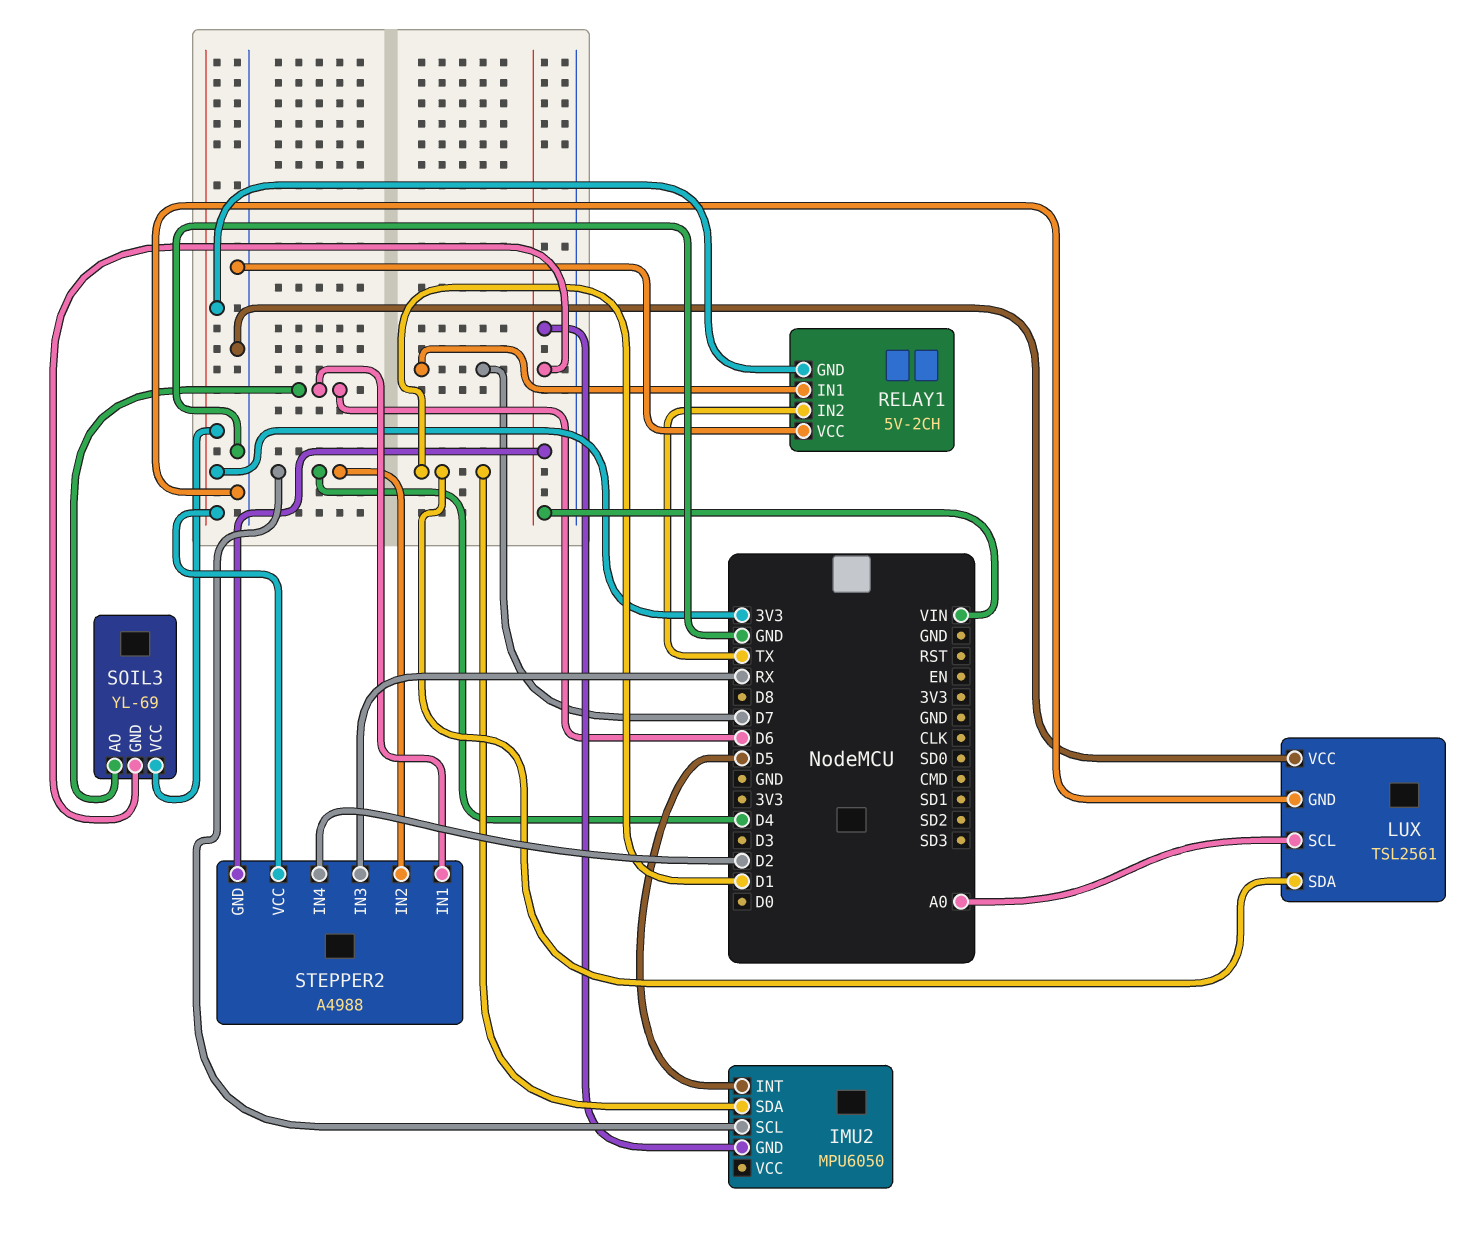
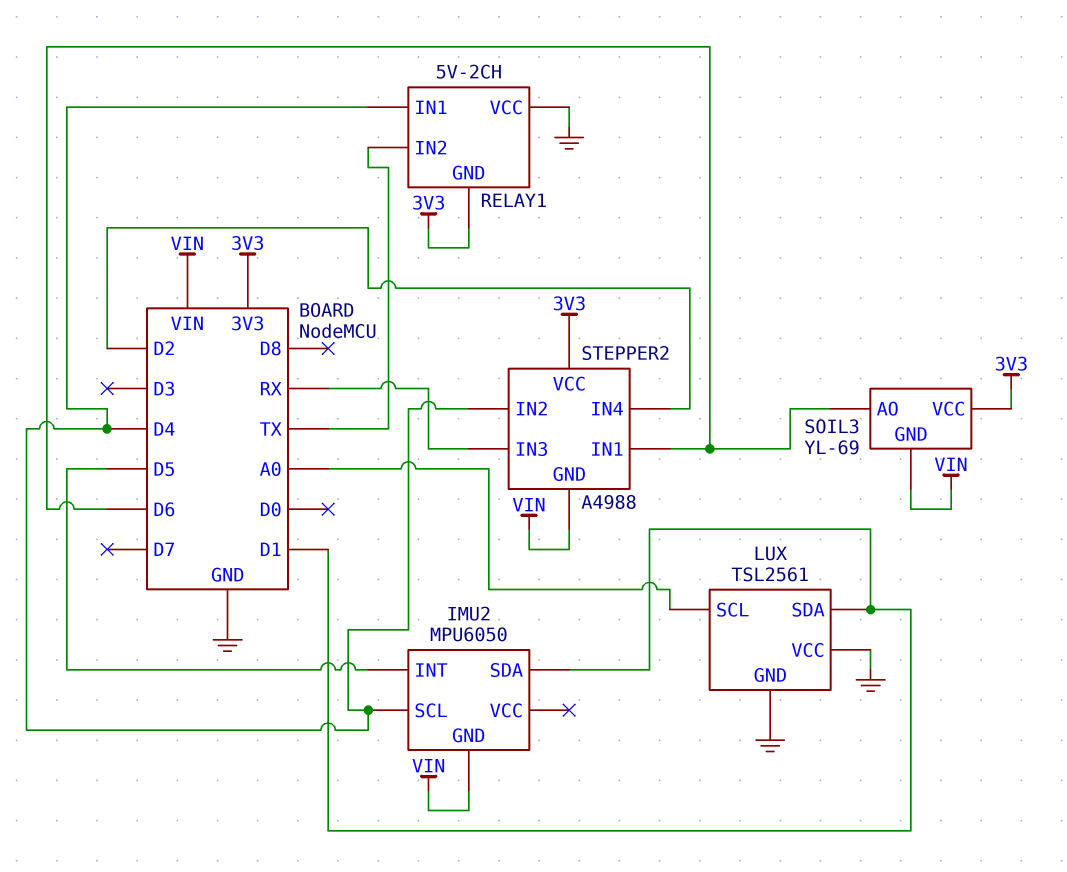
RELAY1 pin IN1: D7 -> D4

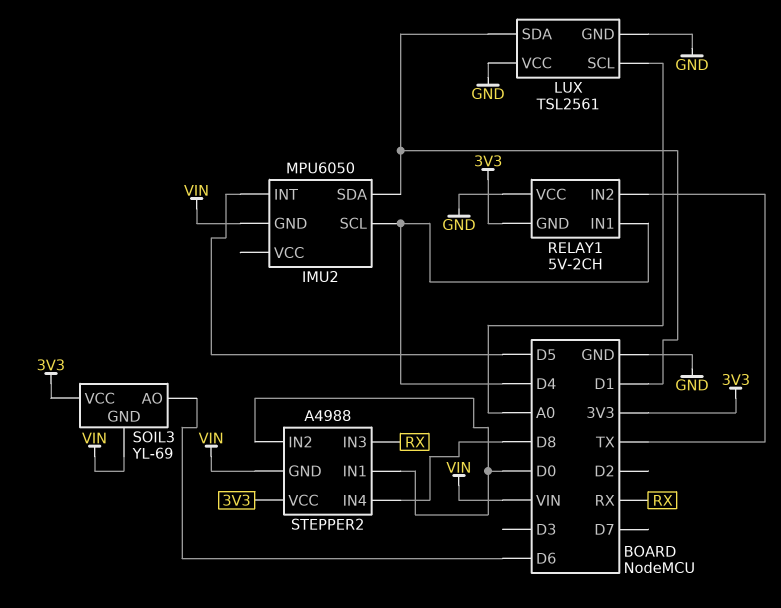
STEPPER2 pin IN1: D6 -> D0
STEPPER2 pin IN2: D4 -> D0
STEPPER2 pin IN4: D2 -> D8

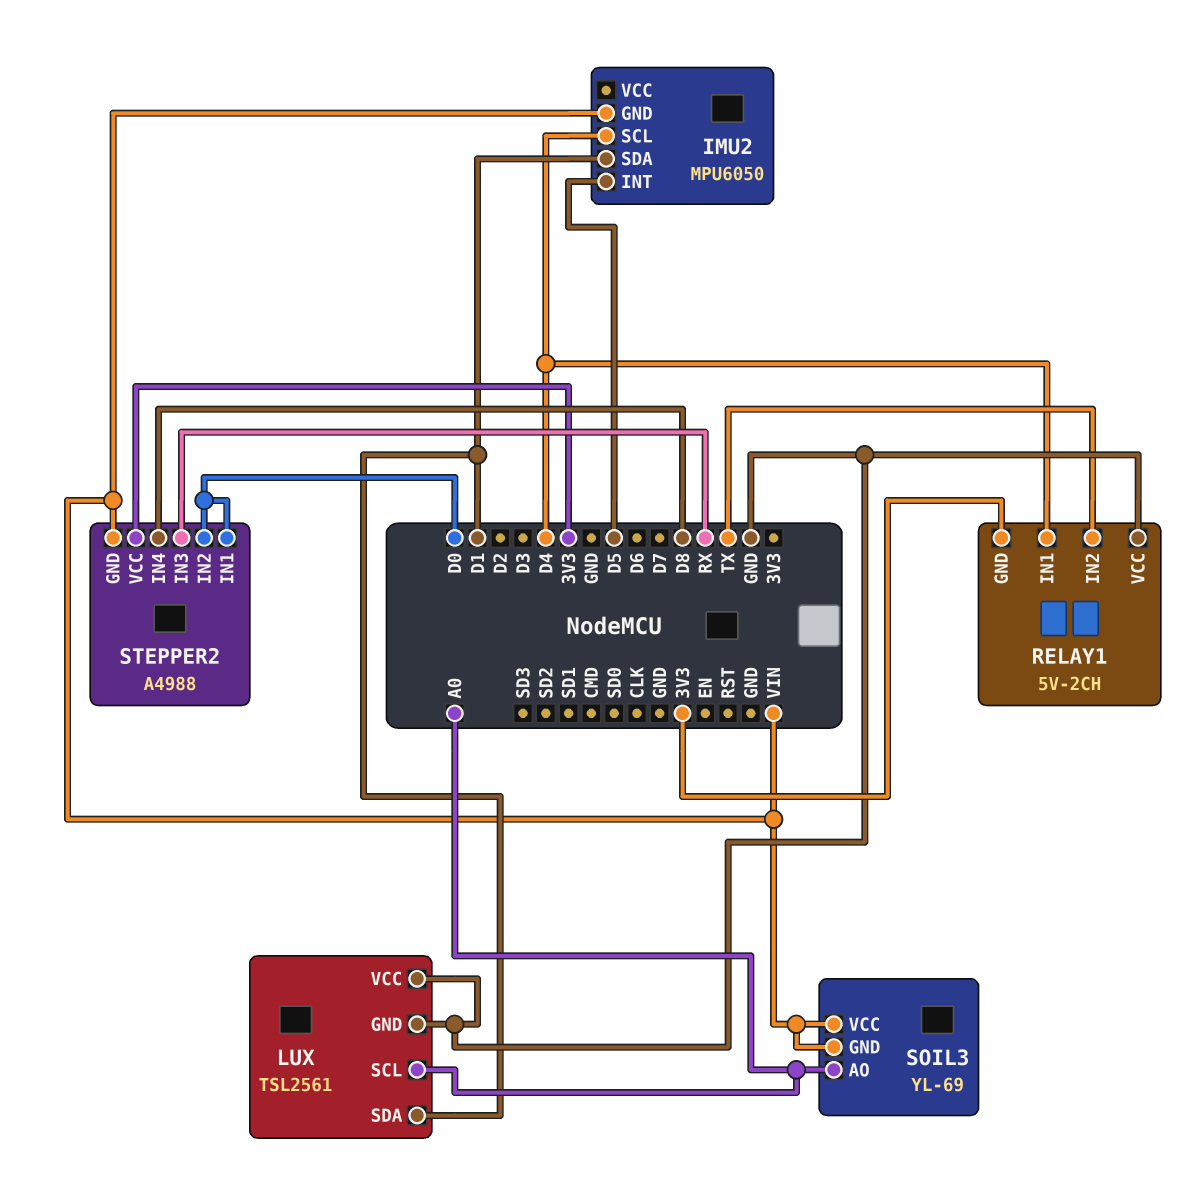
SOIL3 pin AO: D6 -> A0
SOIL3 pin VCC: 3V3 -> VIN

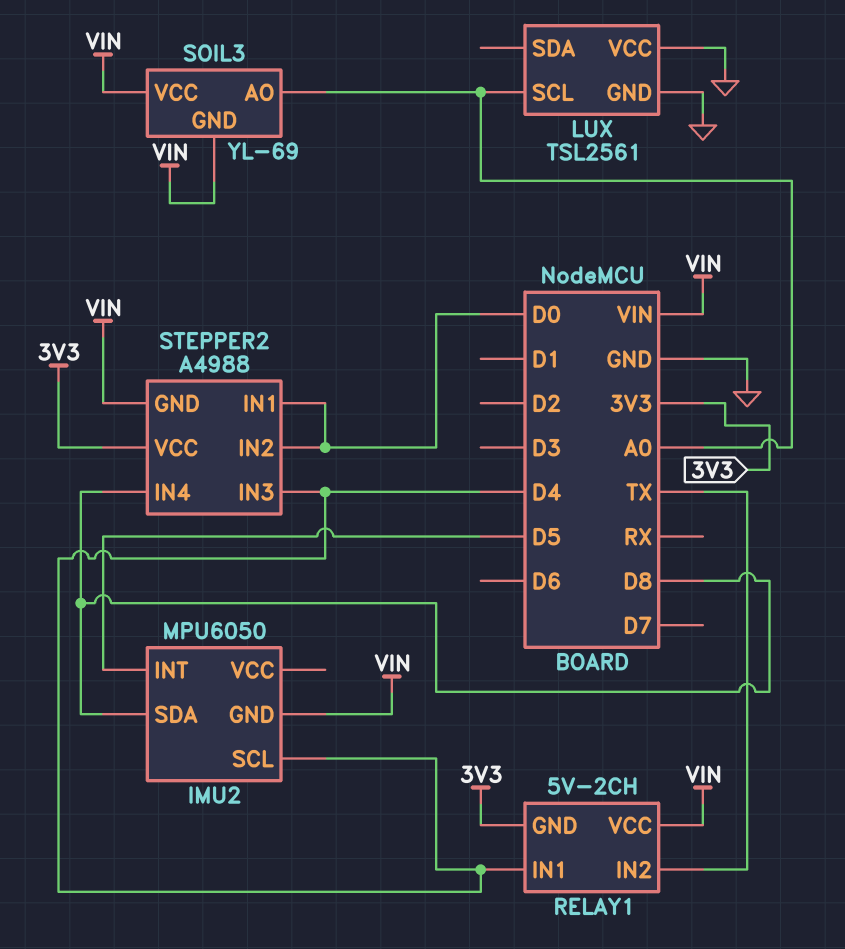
IMU2 pin SDA: D1 -> D8
LUX pin SDA: D1 -> none
RELAY1 pin VCC: GND -> VIN
STEPPER2 pin IN3: RX -> D4

